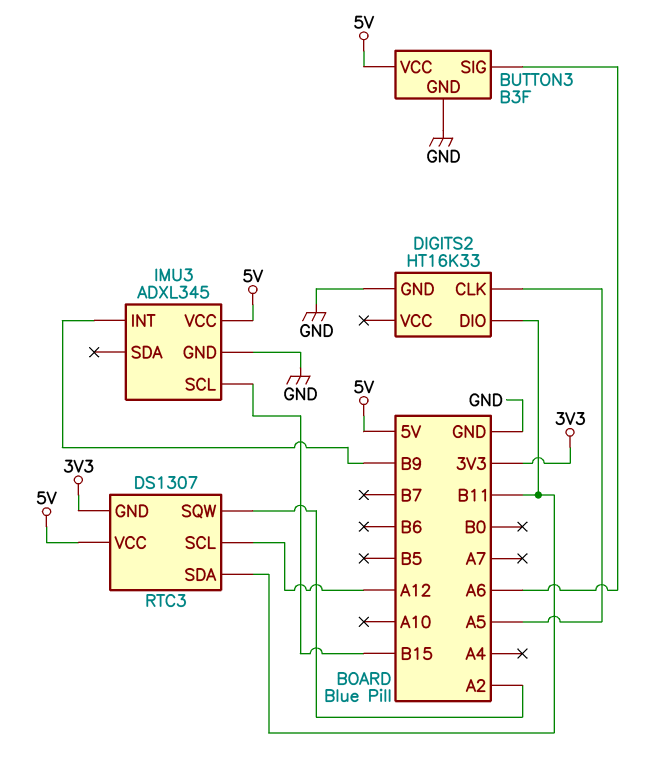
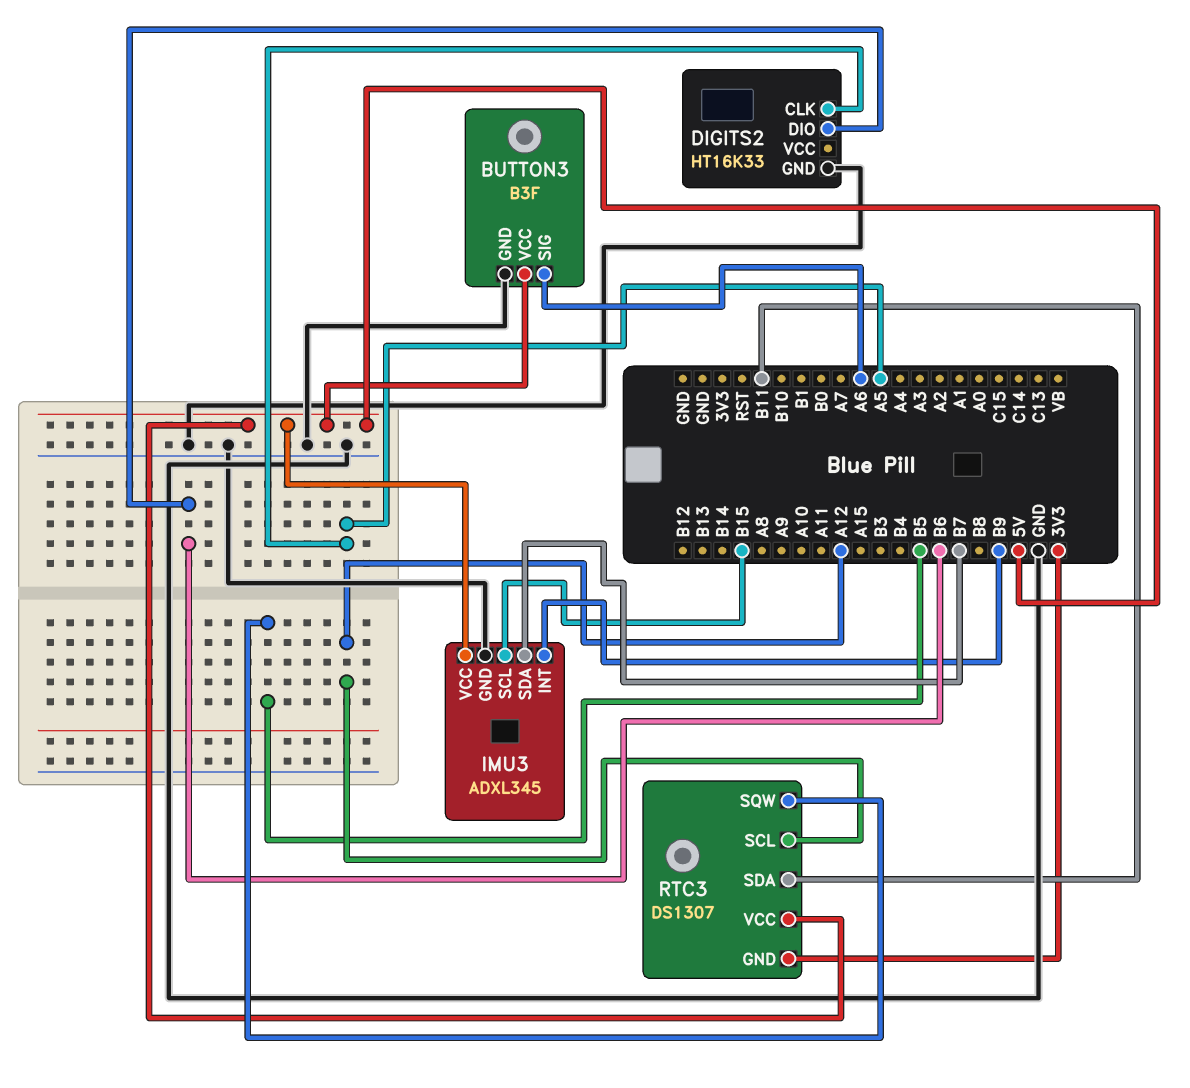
DIGITS2 pin DIO: B11 -> B6
IMU3 pin SDA: none -> B7
RTC3 pin SQW: A2 -> B5

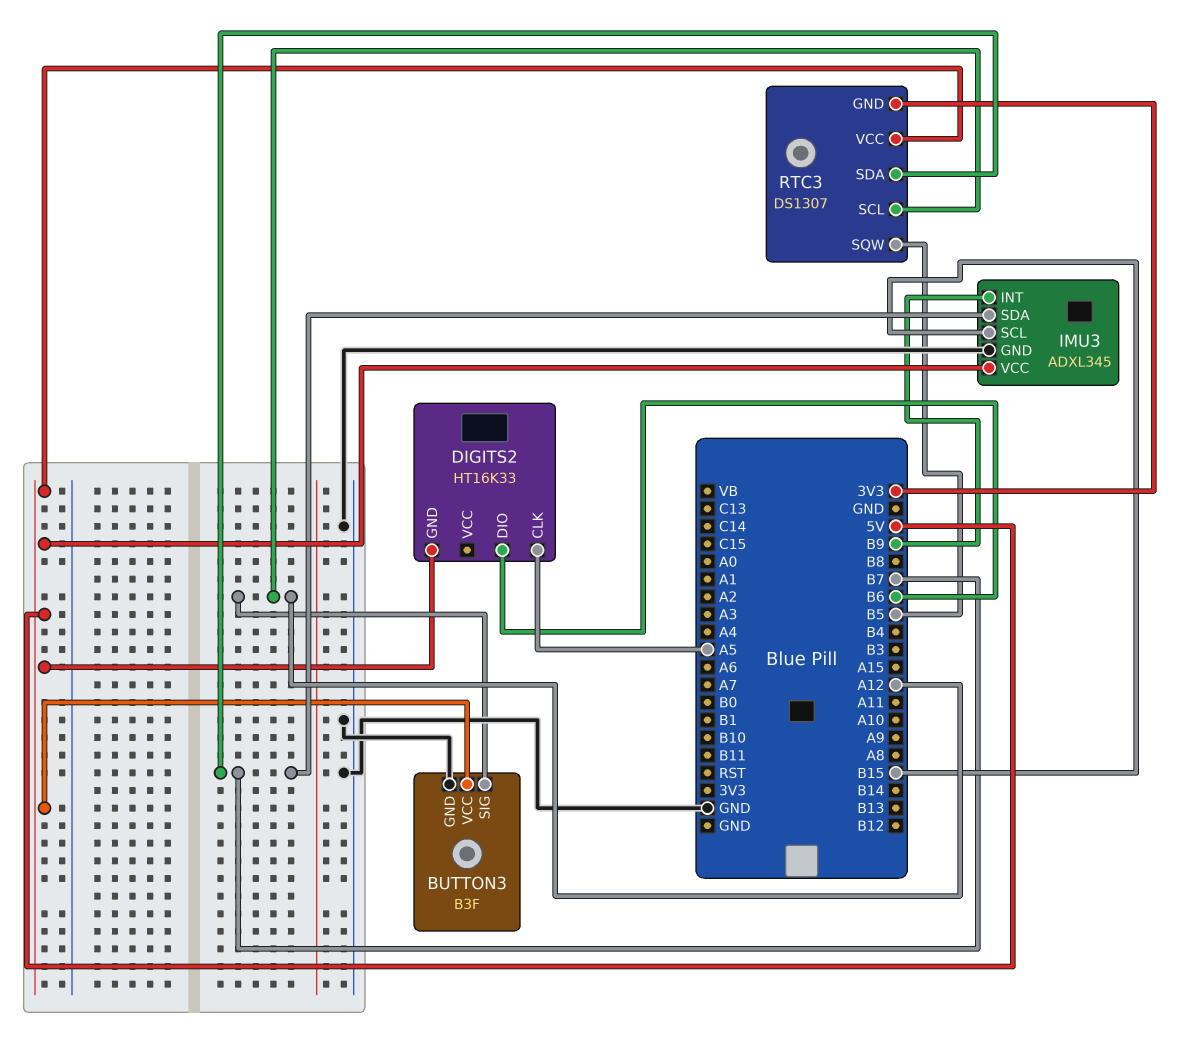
BUTTON3 pin SIG: A6 -> A12
DIGITS2 pin GND: GND -> 5V
RTC3 pin SDA: B11 -> B7

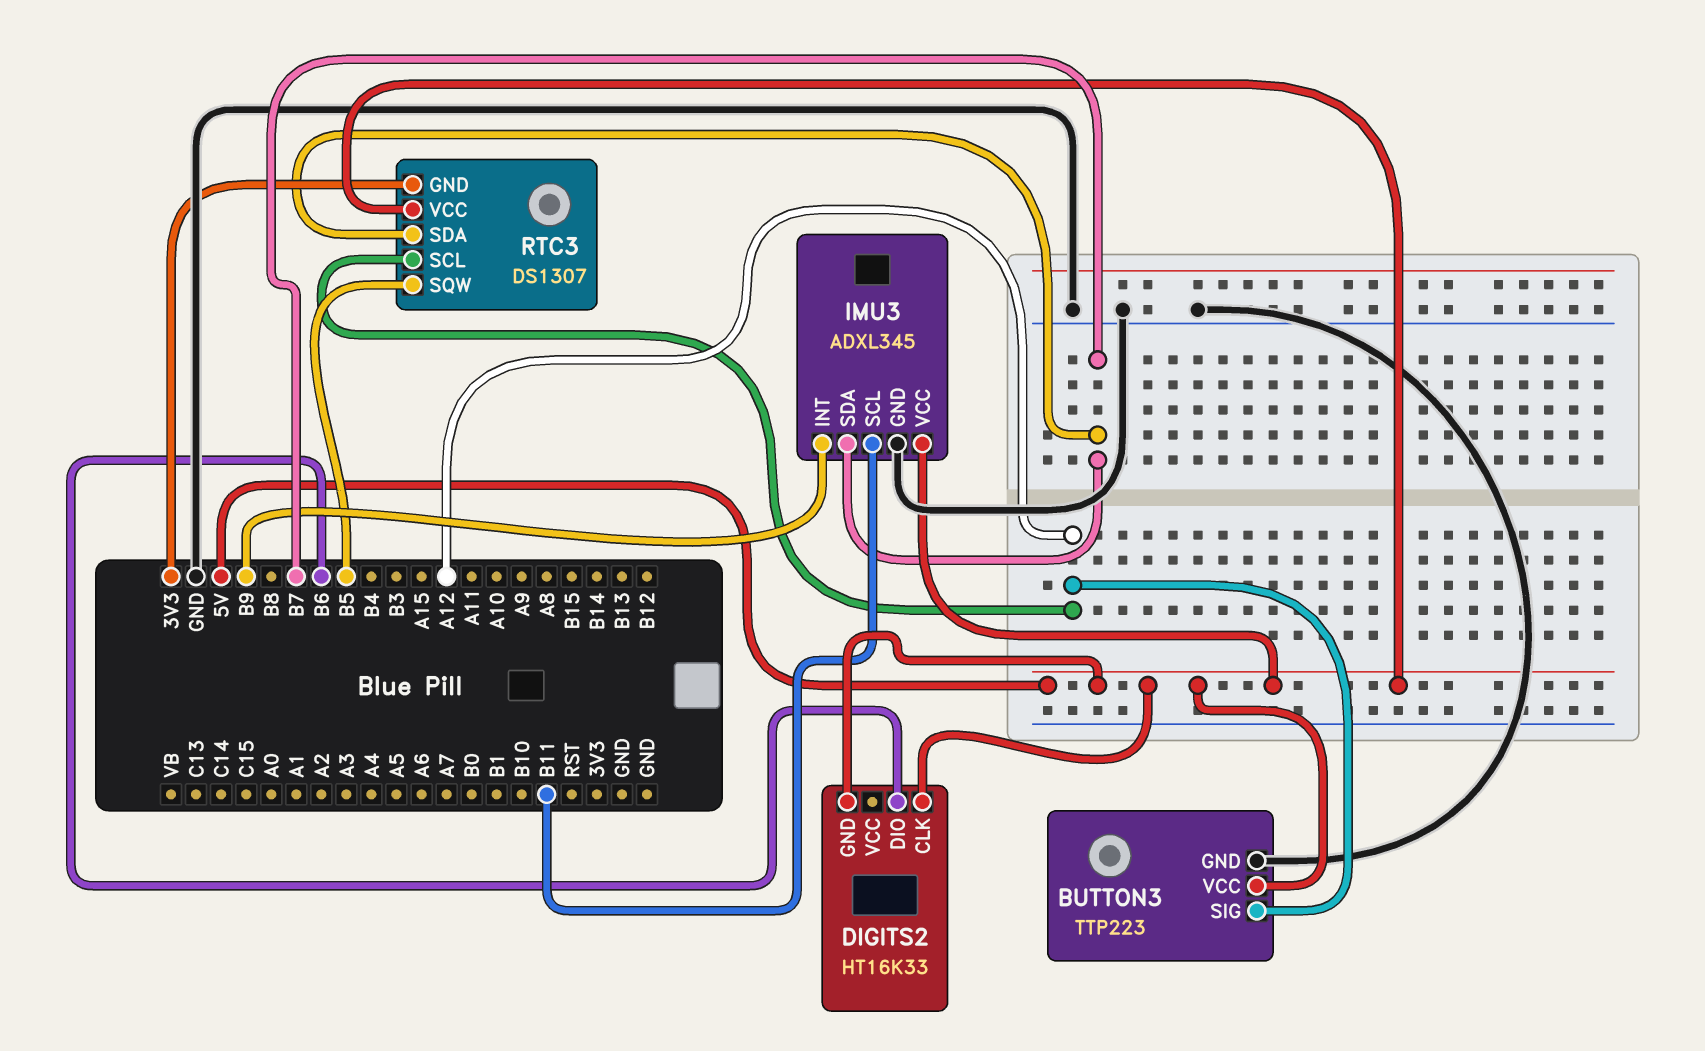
BUTTON3: B3F -> TTP223
DIGITS2 pin CLK: A5 -> 5V
IMU3 pin SCL: B15 -> B11

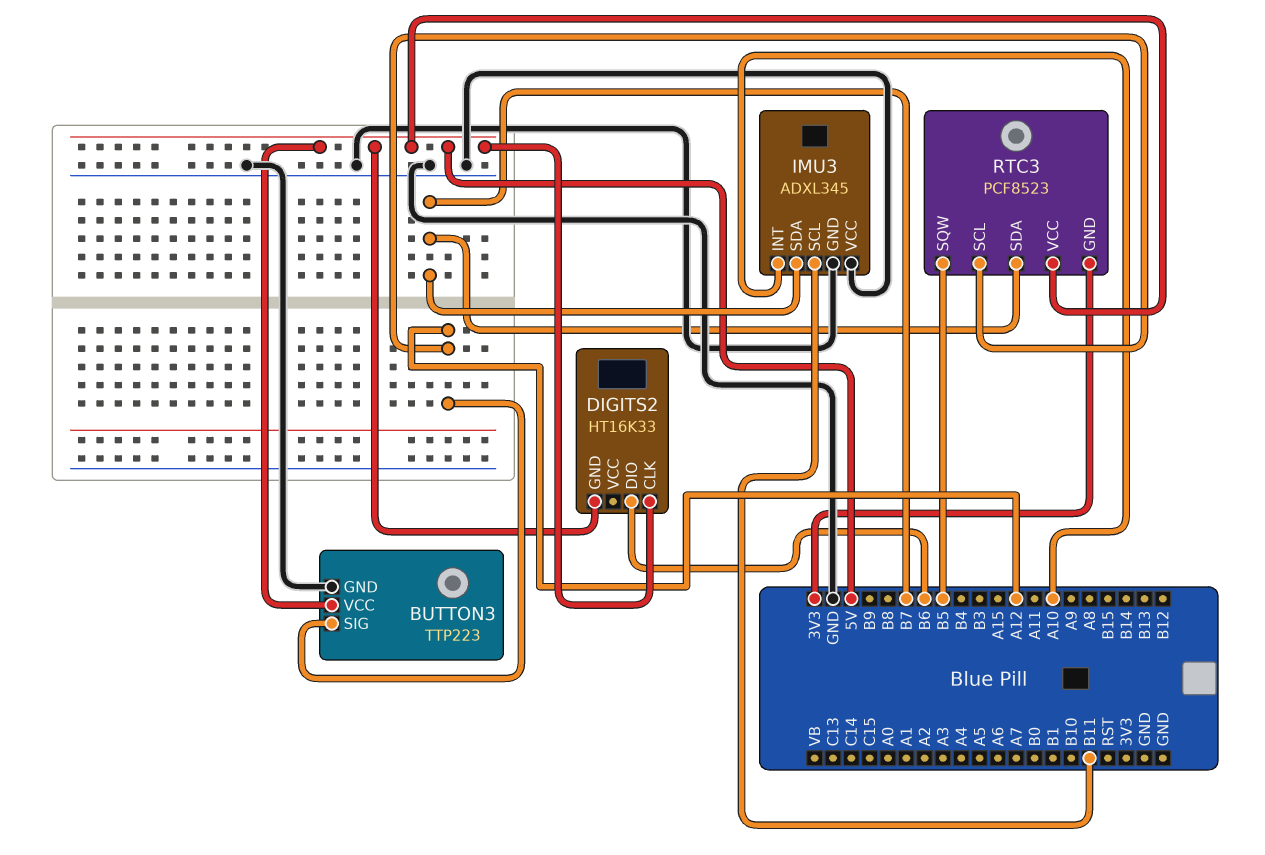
IMU3 pin INT: B9 -> A10
IMU3 pin VCC: 5V -> GND
RTC3: DS1307 -> PCF8523

